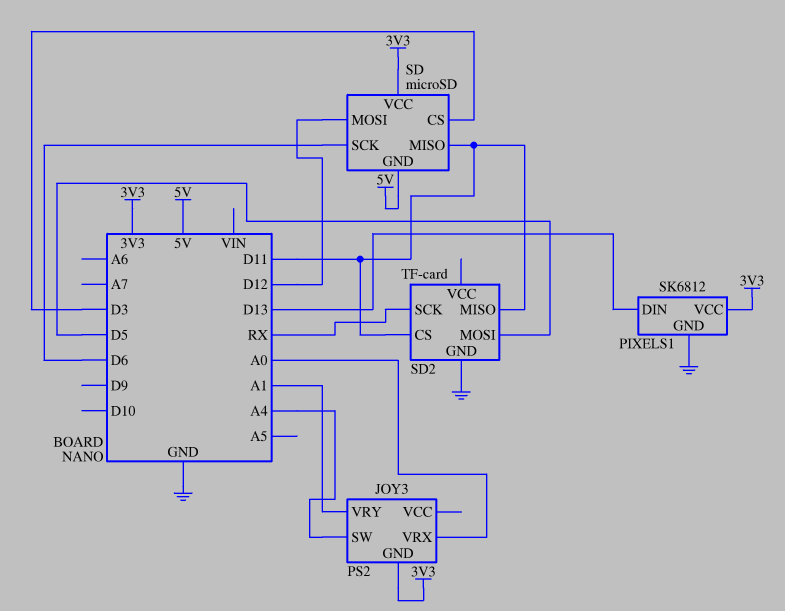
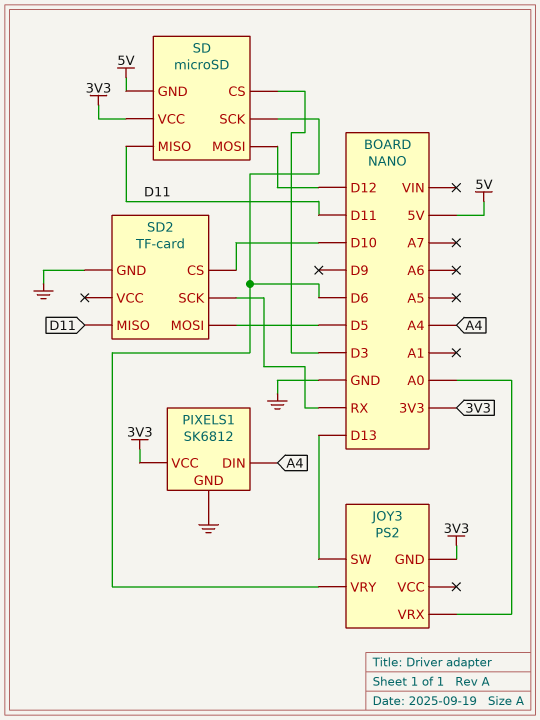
JOY3 pin SW: A4 -> D13
JOY3 pin VRY: A1 -> D6
PIXELS1 pin DIN: D13 -> A4
SD2 pin CS: D11 -> D10

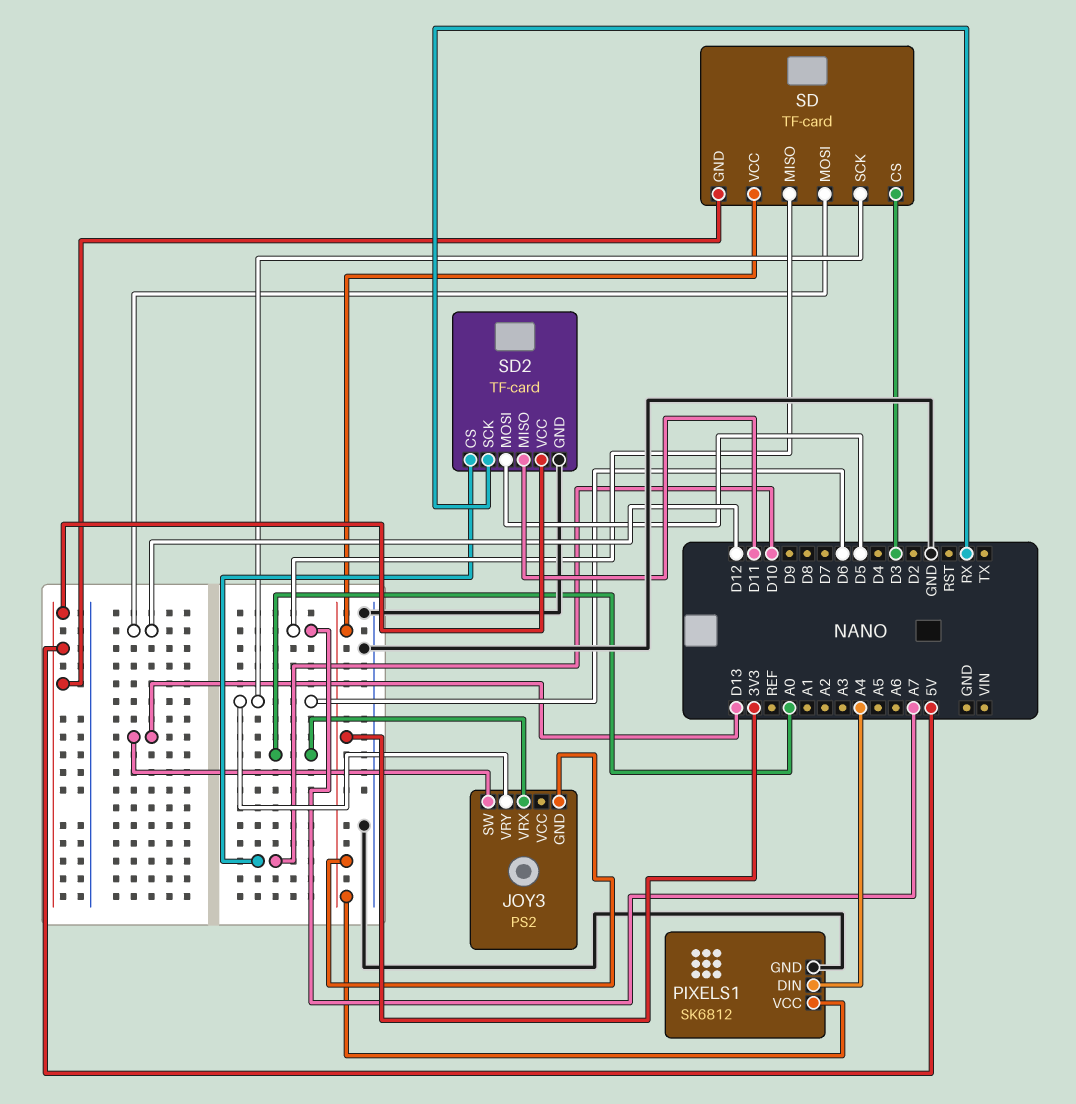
SD: microSD -> TF-card
SD pin MISO: D11 -> A7
SD2 pin VCC: none -> 5V

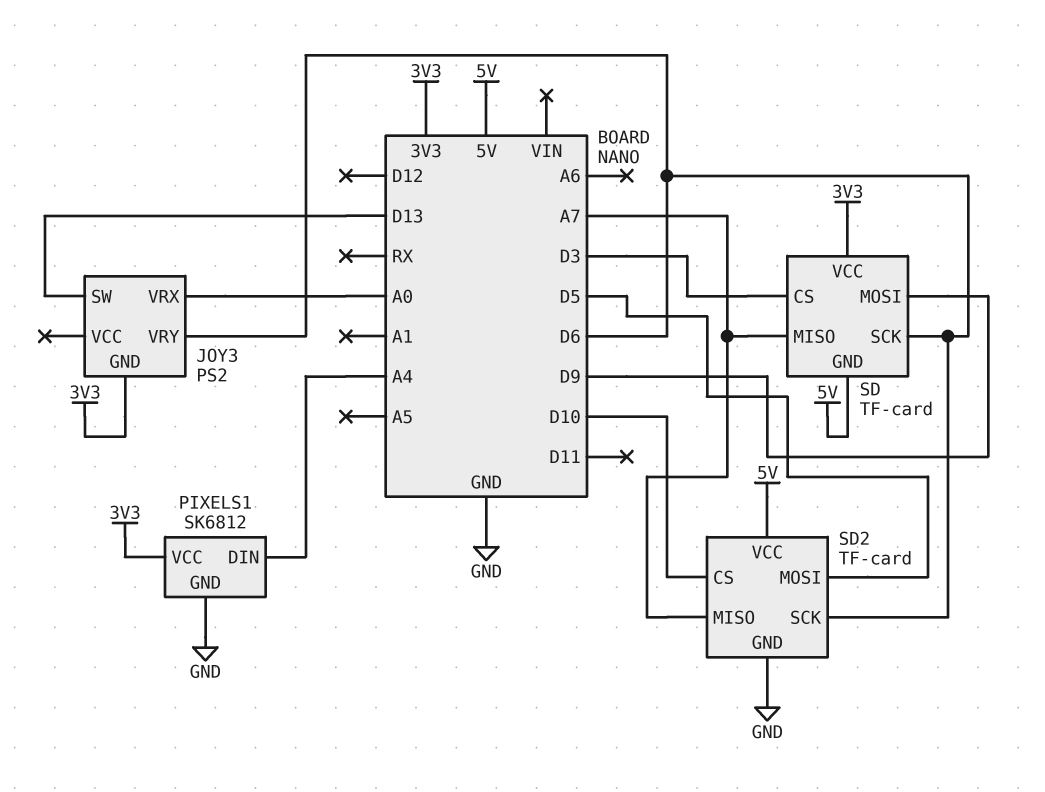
SD pin MOSI: D12 -> D9
SD2 pin MISO: D11 -> A7
SD2 pin SCK: RX -> D6

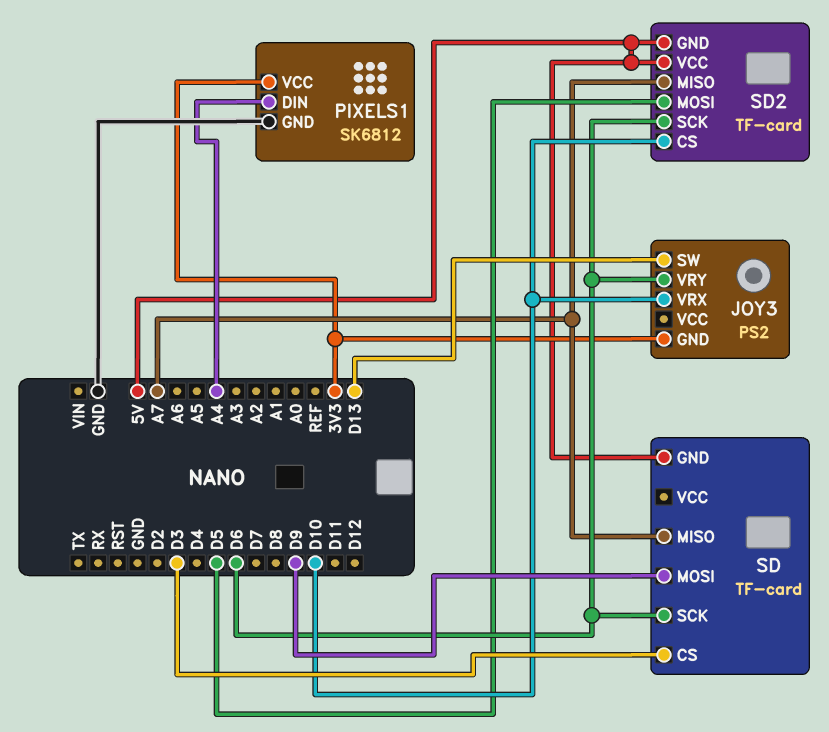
JOY3 pin VRX: A0 -> D10
SD pin VCC: 3V3 -> none
SD2 pin GND: GND -> 5V

